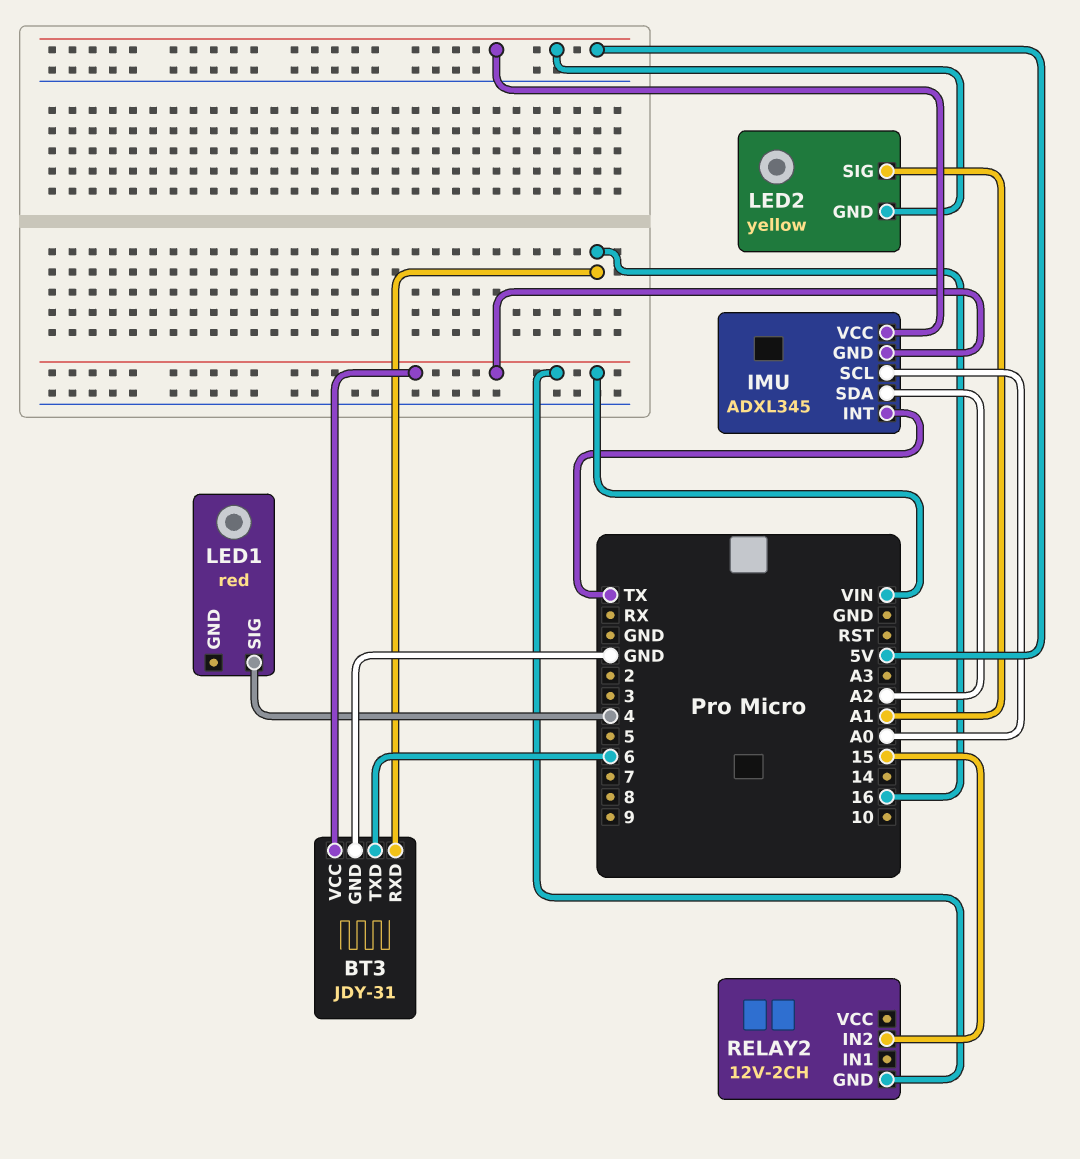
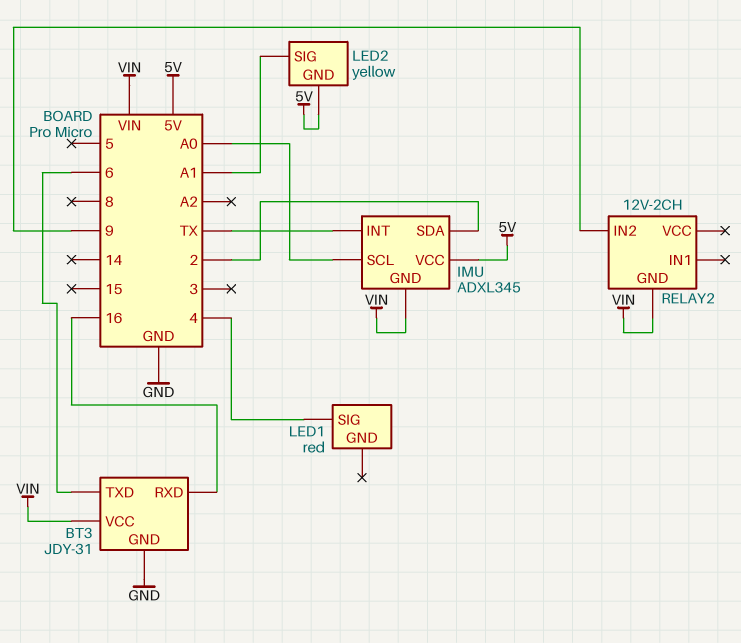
IMU pin SDA: A2 -> 2
RELAY2 pin IN2: 15 -> 9

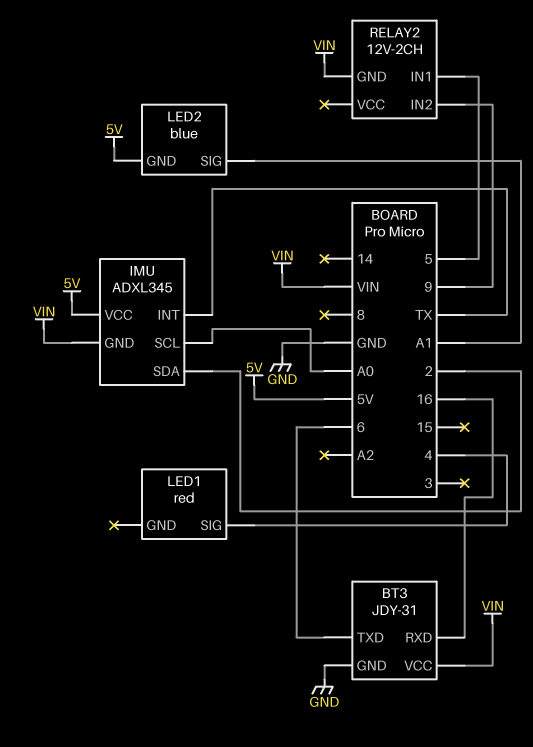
LED2: yellow -> blue
RELAY2 pin IN1: none -> 5

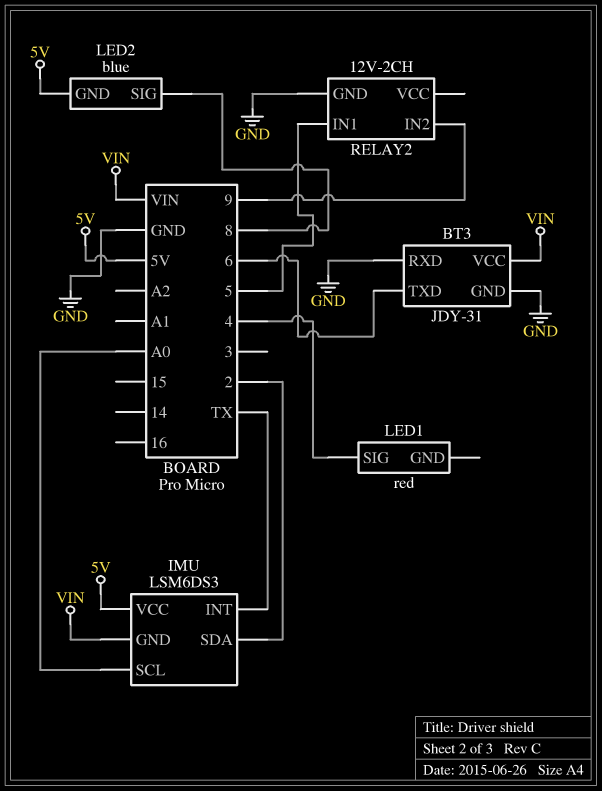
BT3 pin RXD: 16 -> GND
IMU: ADXL345 -> LSM6DS3
LED2 pin SIG: A1 -> 8
RELAY2 pin GND: VIN -> GND

